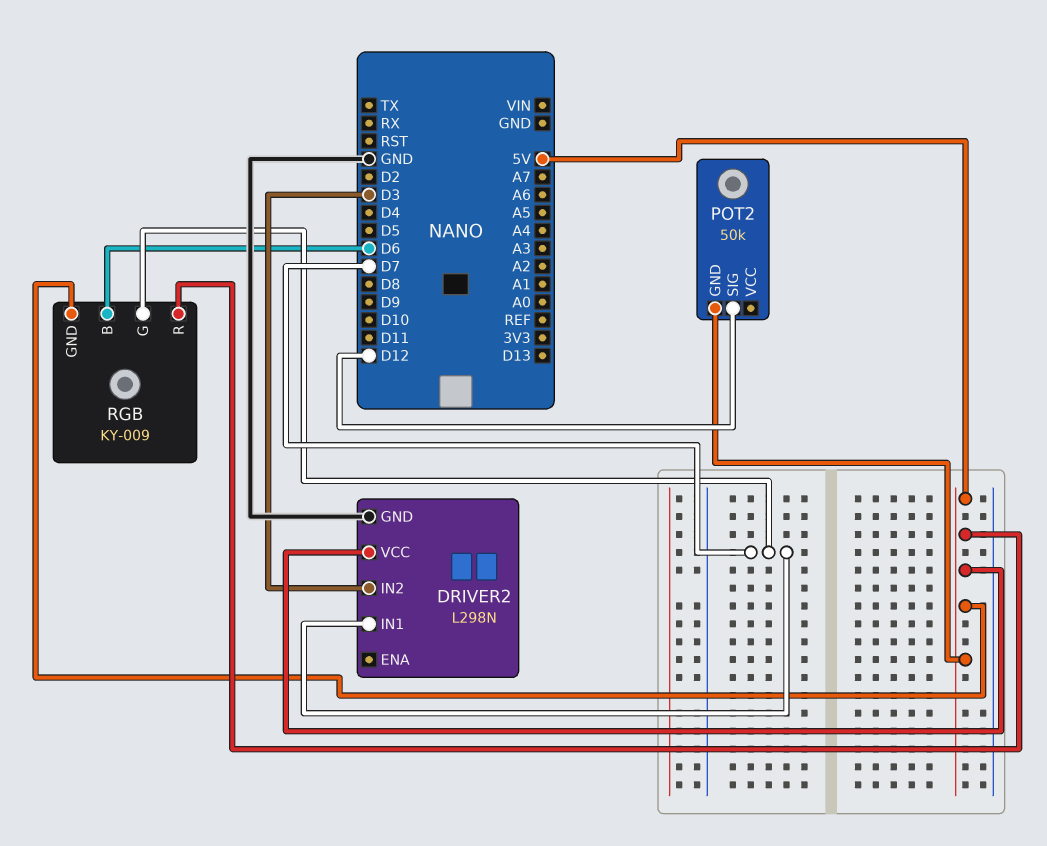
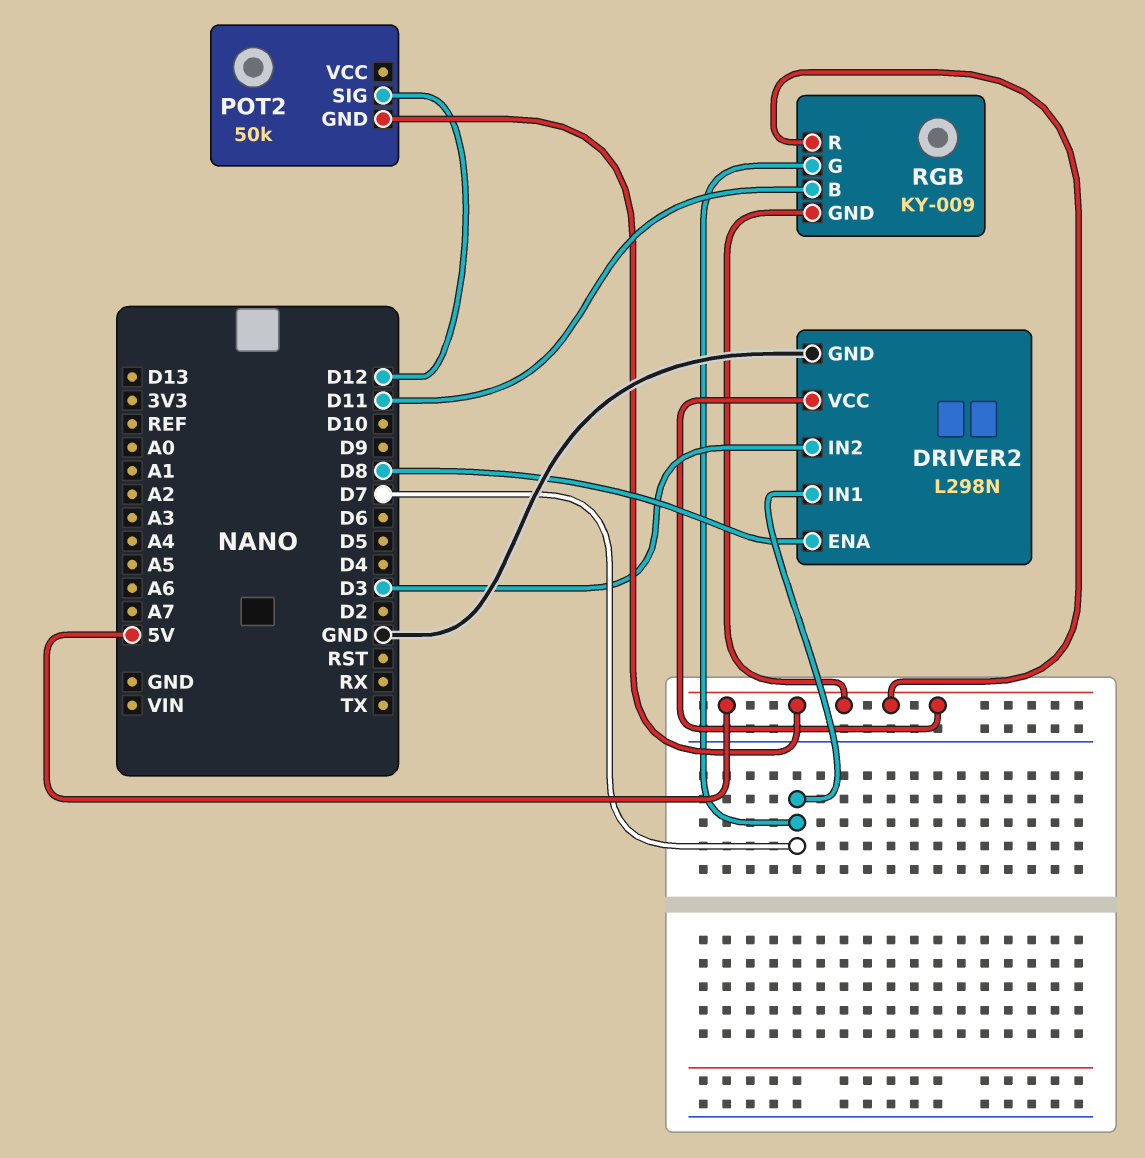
DRIVER2 pin ENA: none -> D8
RGB pin B: D6 -> D11

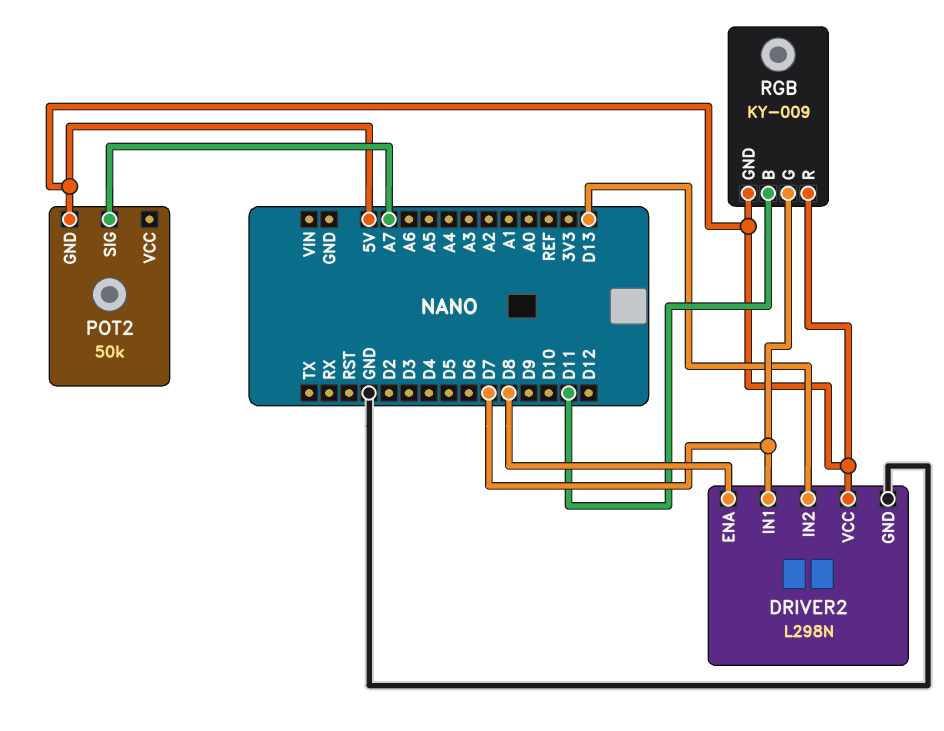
DRIVER2 pin IN2: D3 -> D13
POT2 pin SIG: D12 -> A7

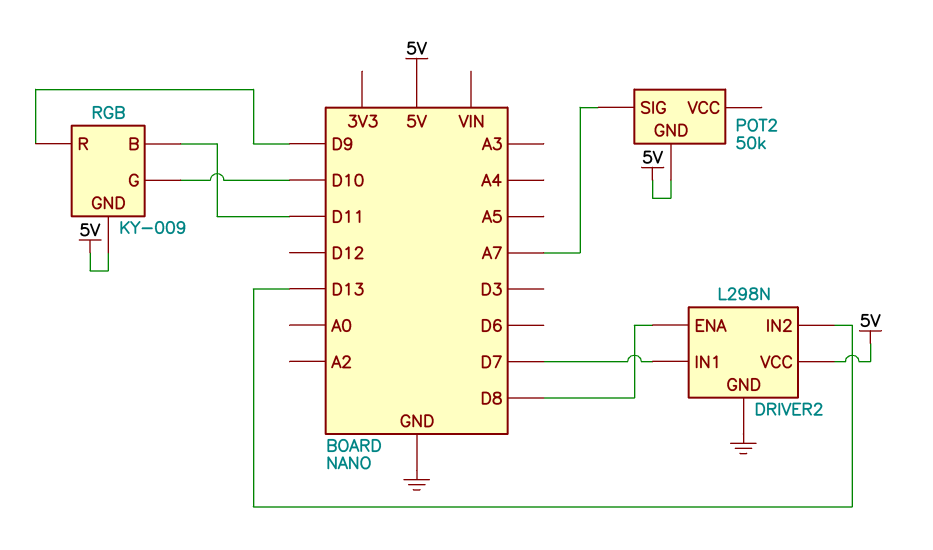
RGB pin G: D7 -> D10
RGB pin R: 5V -> D9

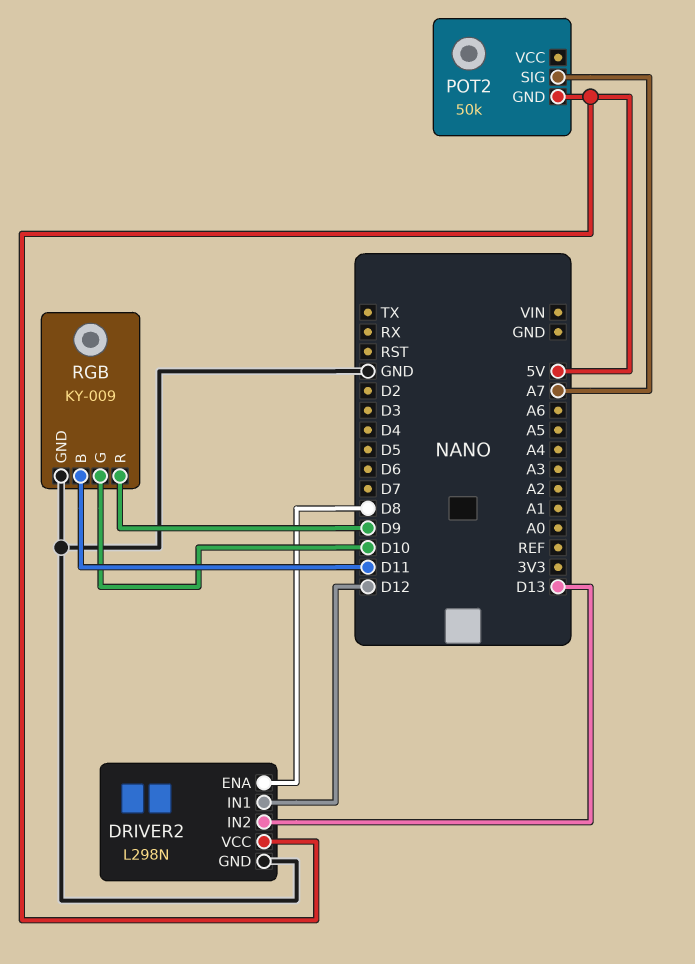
DRIVER2 pin IN1: D7 -> D12
RGB pin GND: 5V -> GND

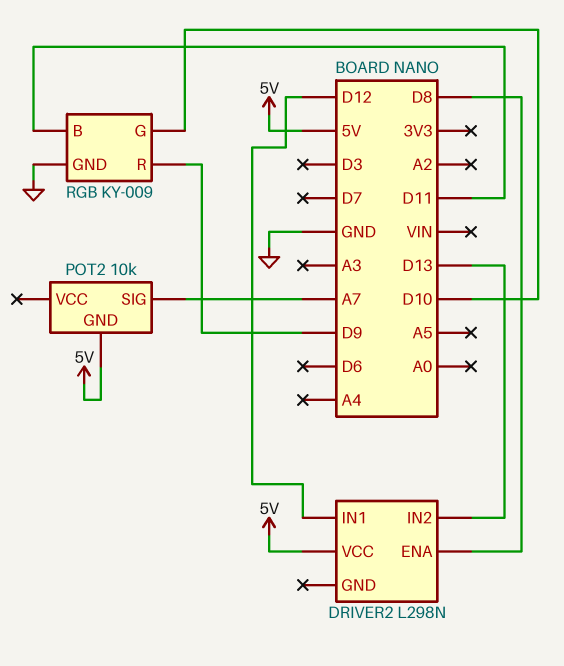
DRIVER2 pin GND: GND -> none
POT2: 50k -> 10k

